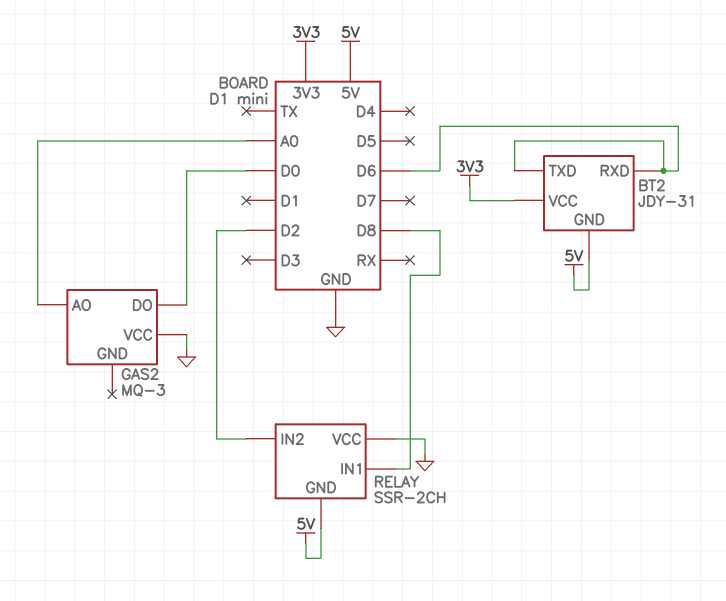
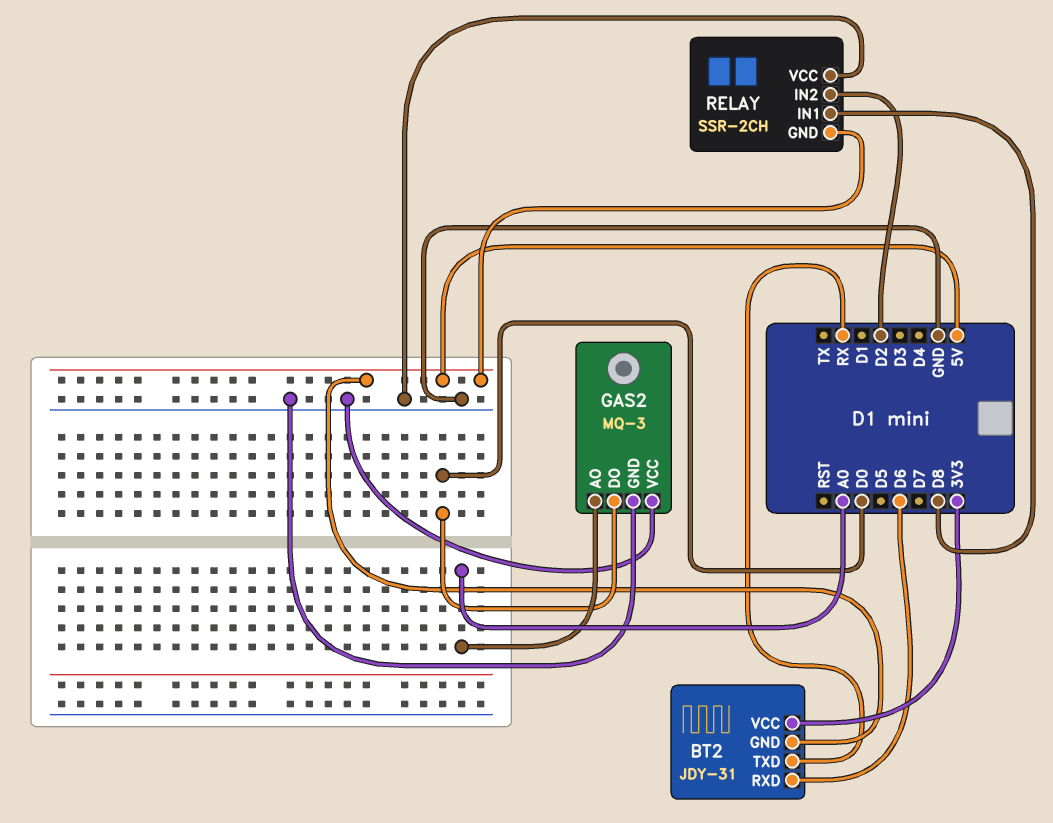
BT2 pin TXD: D6 -> RX
GAS2 pin GND: none -> GND

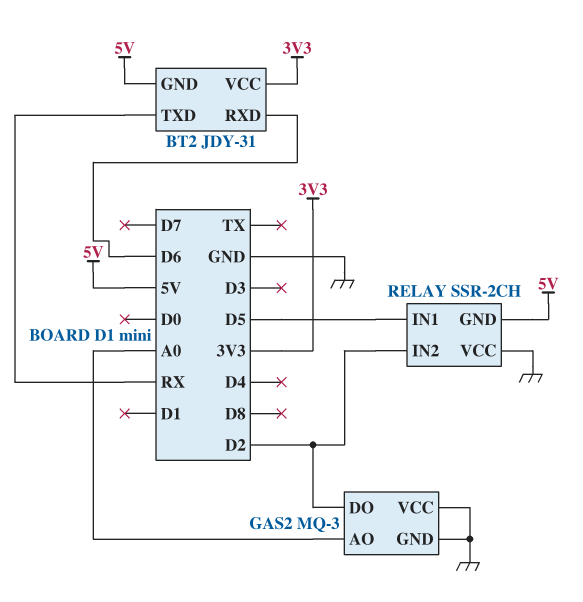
GAS2 pin DO: D0 -> D2
RELAY pin IN1: D8 -> D5

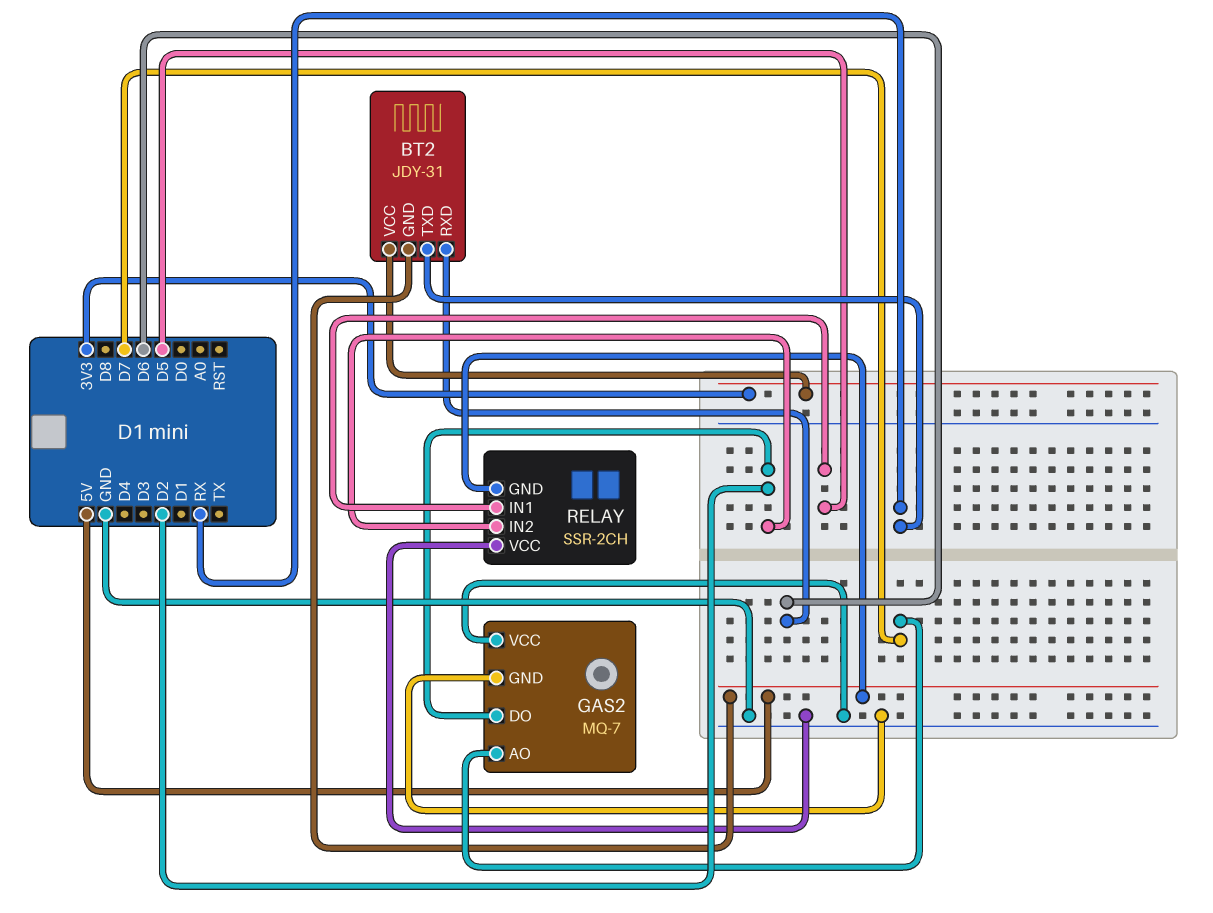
GAS2: MQ-3 -> MQ-7
GAS2 pin AO: A0 -> D7

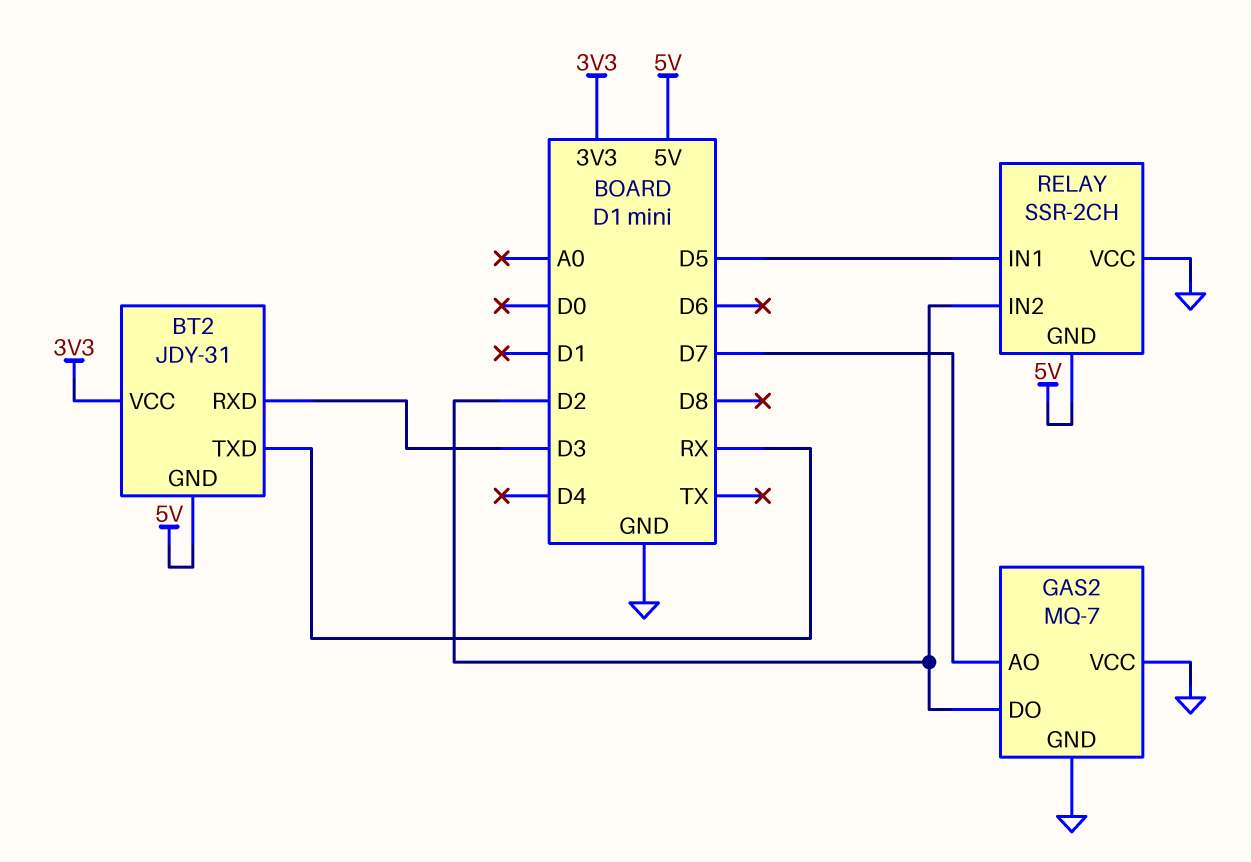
BT2 pin RXD: D6 -> D3

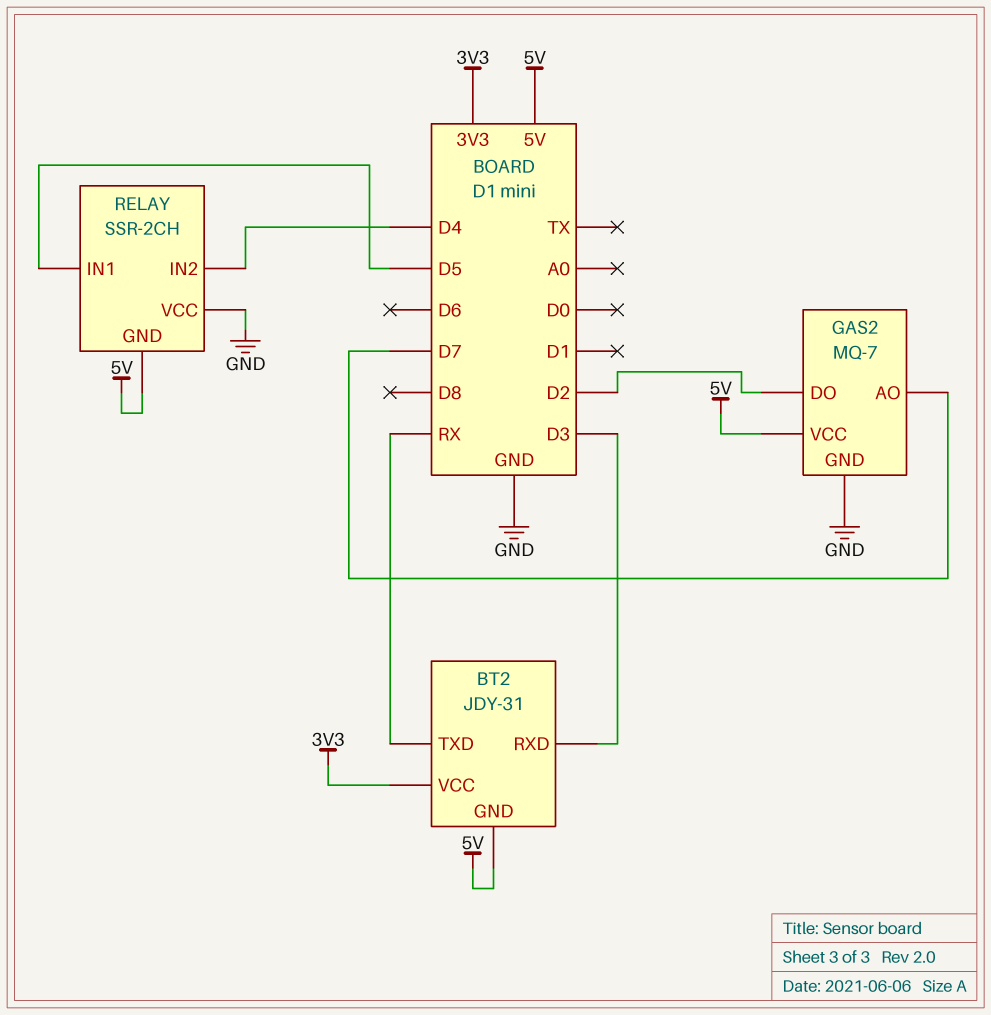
GAS2 pin VCC: GND -> 5V
RELAY pin IN2: D2 -> D4

